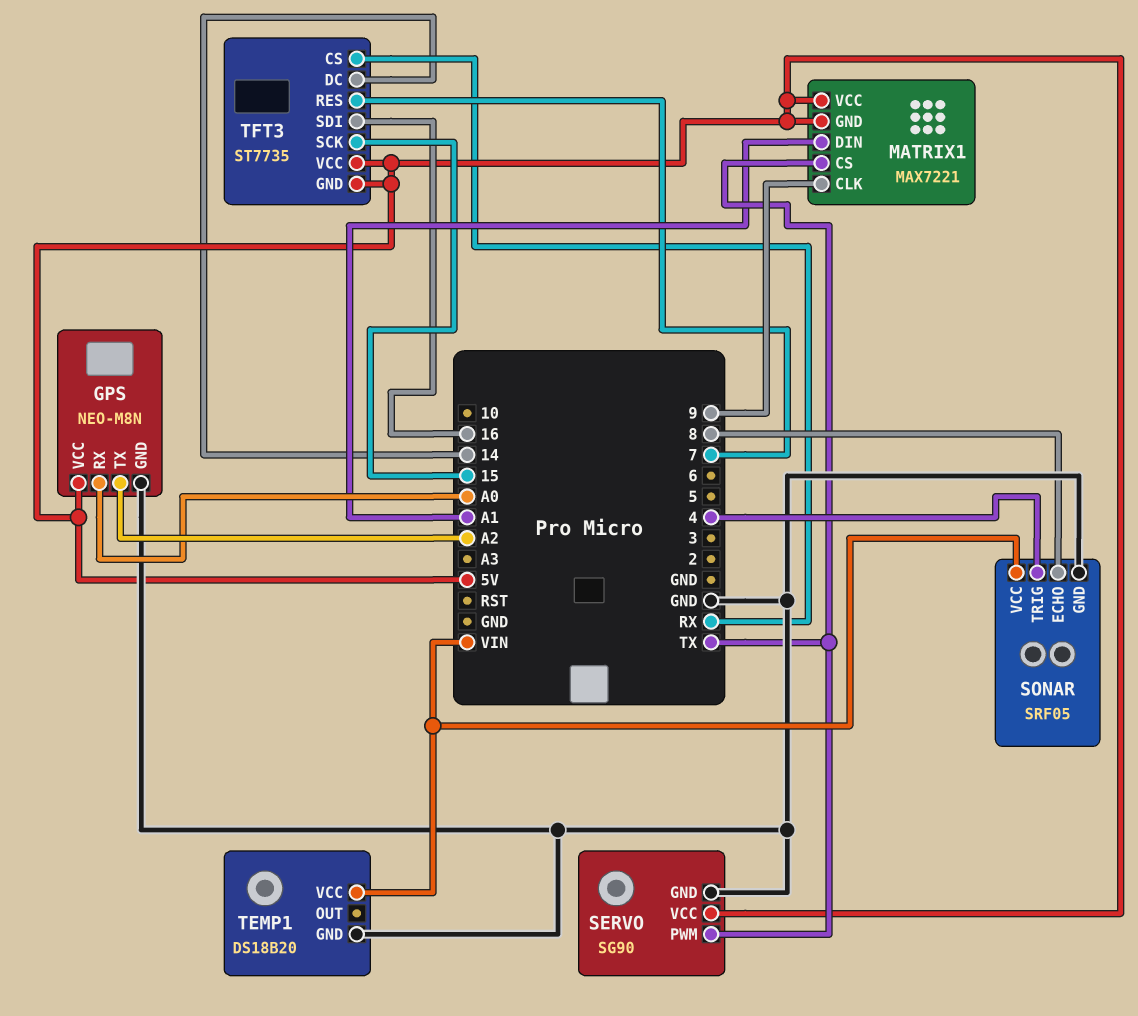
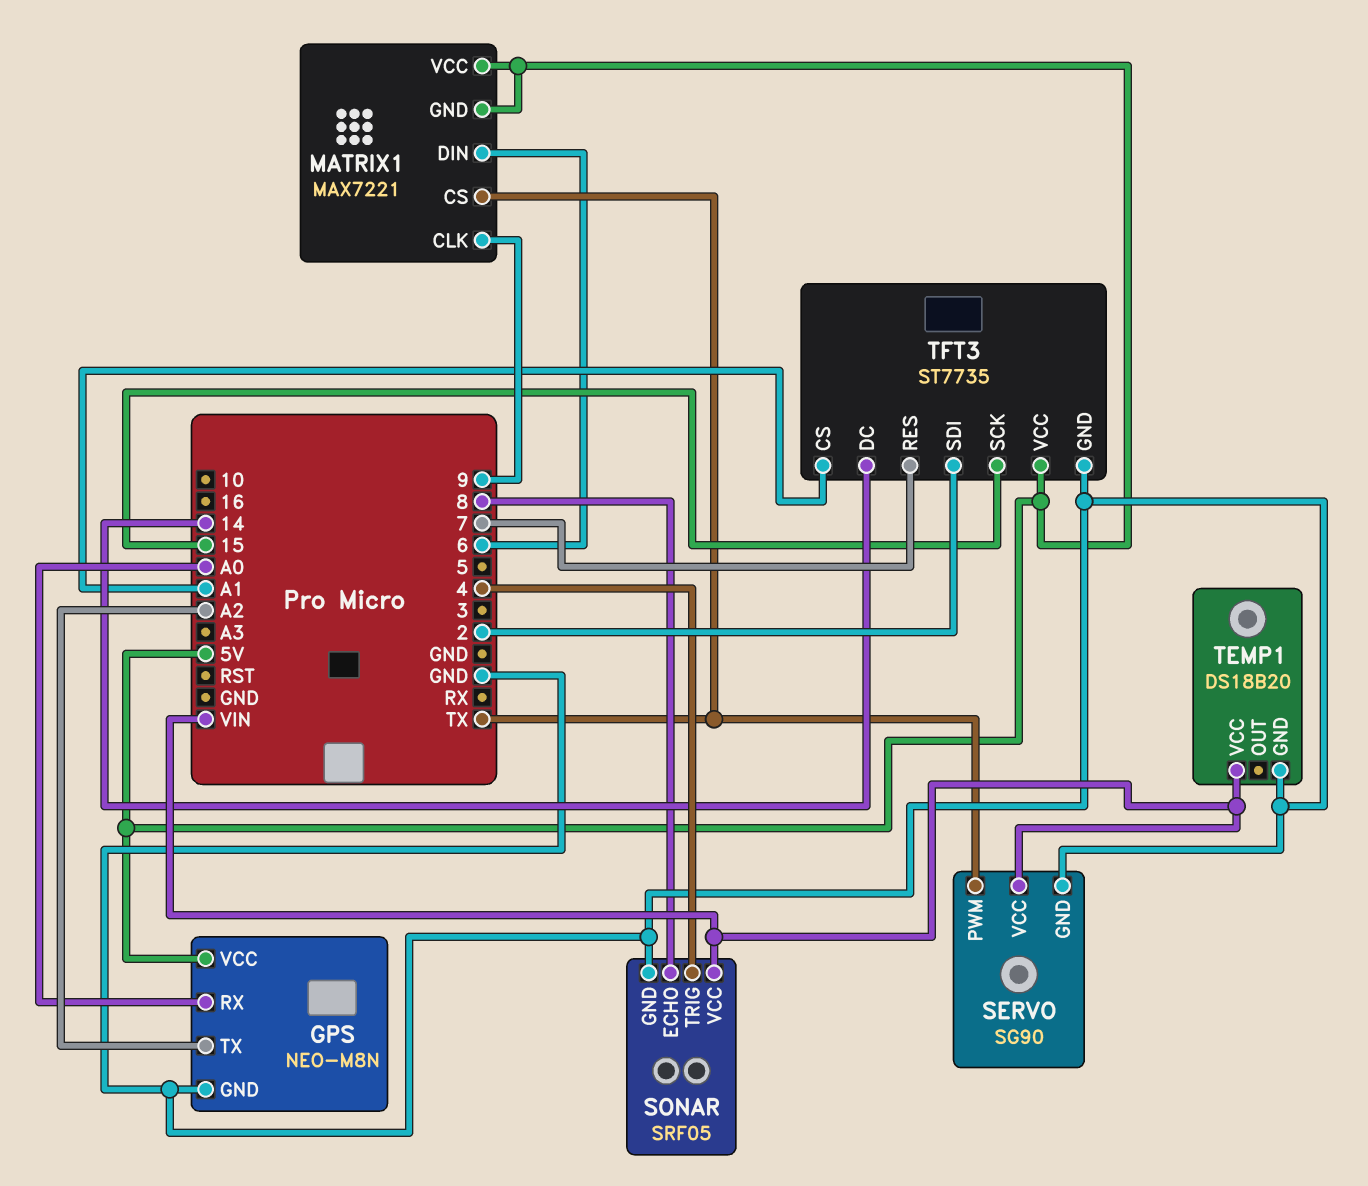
MATRIX1 pin DIN: A1 -> 6
SERVO pin VCC: 5V -> VIN
TFT3 pin CS: RX -> A1
TFT3 pin GND: 5V -> GND
TFT3 pin SDI: 16 -> 2

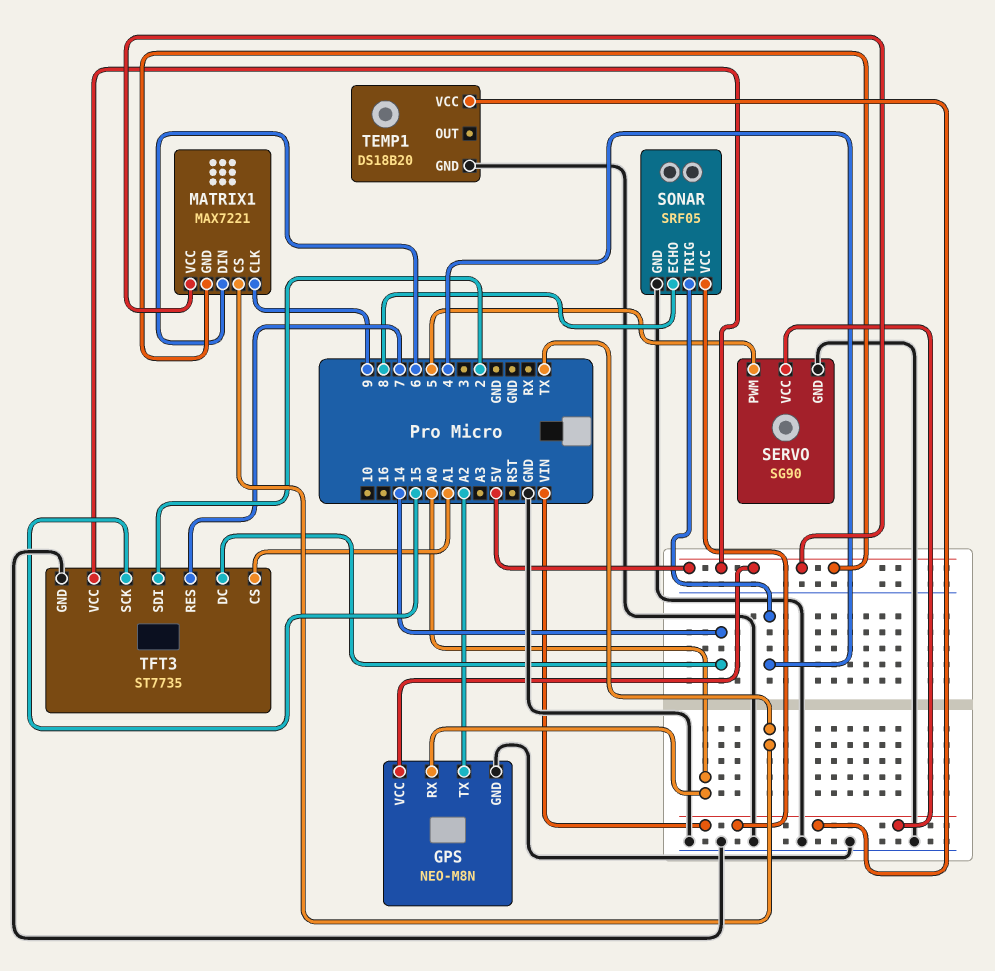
SERVO pin PWM: TX -> 5

